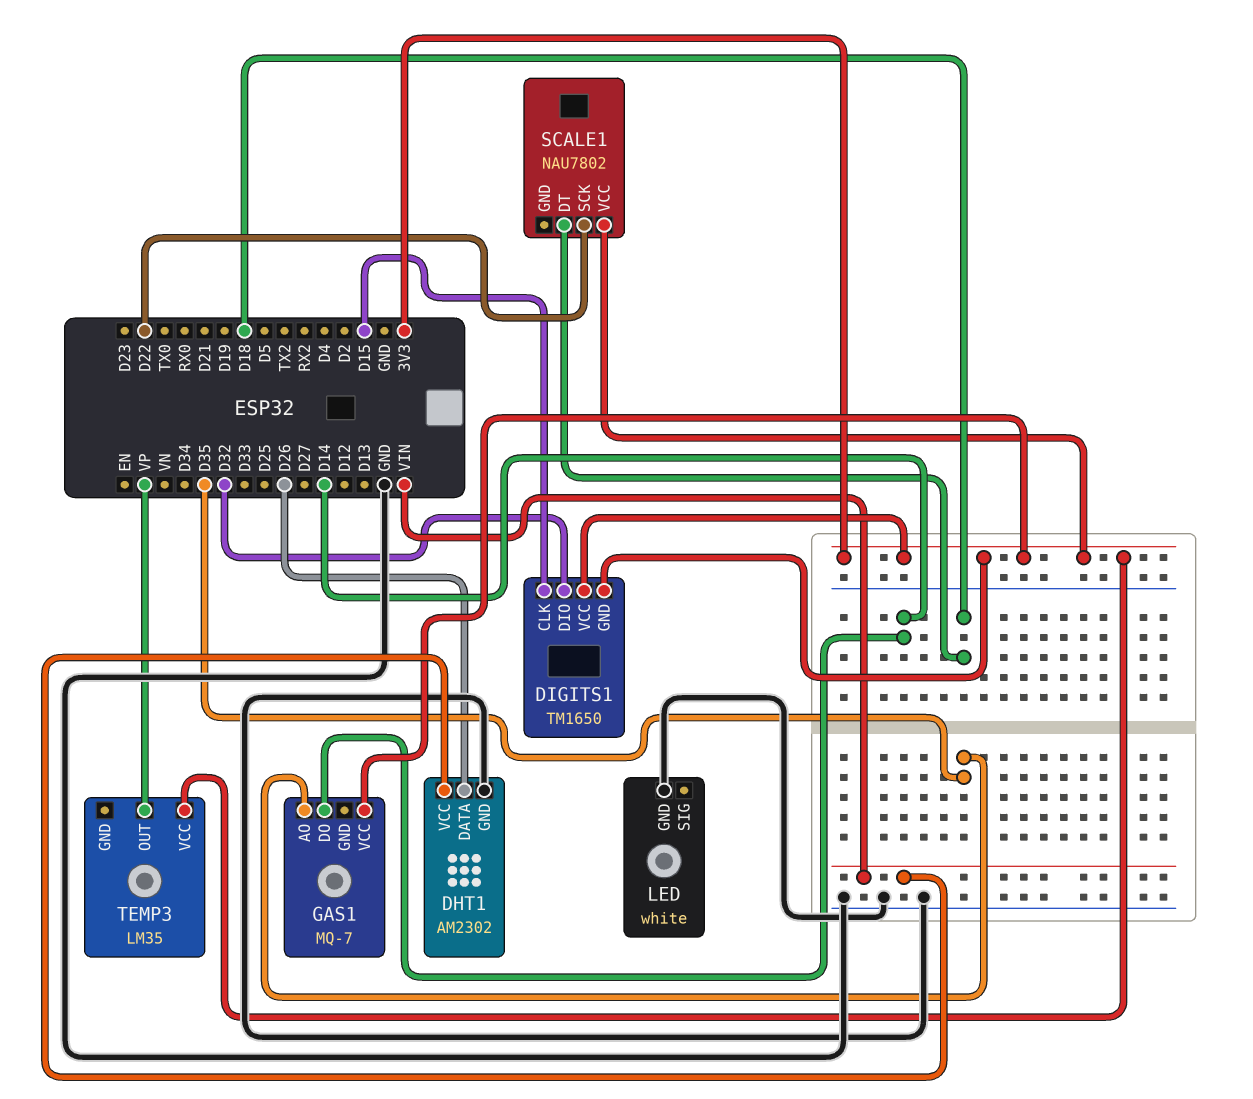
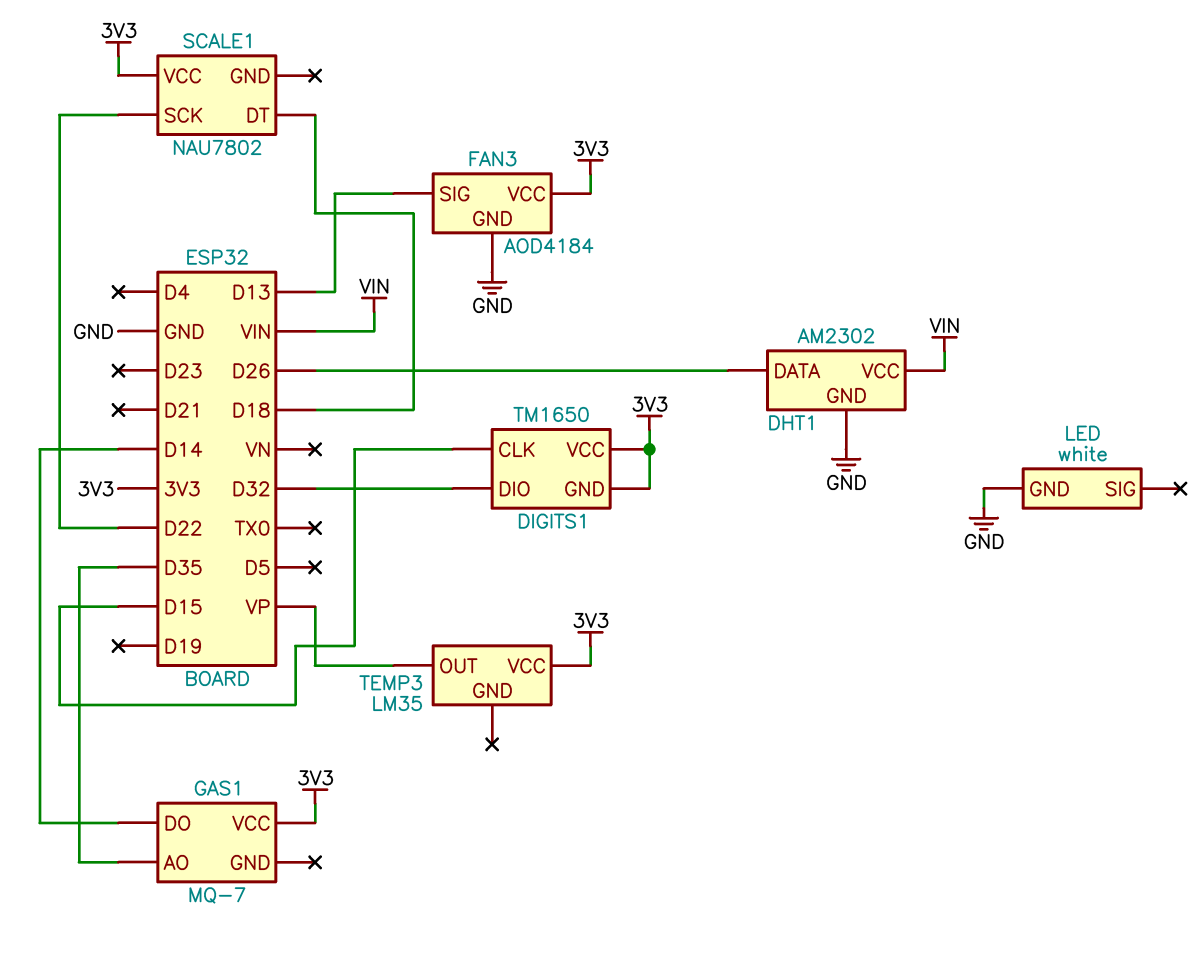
FAN3: none -> AOD4184
FAN3 pin GND: none -> GND
FAN3 pin SIG: none -> D13
FAN3 pin VCC: none -> 3V3

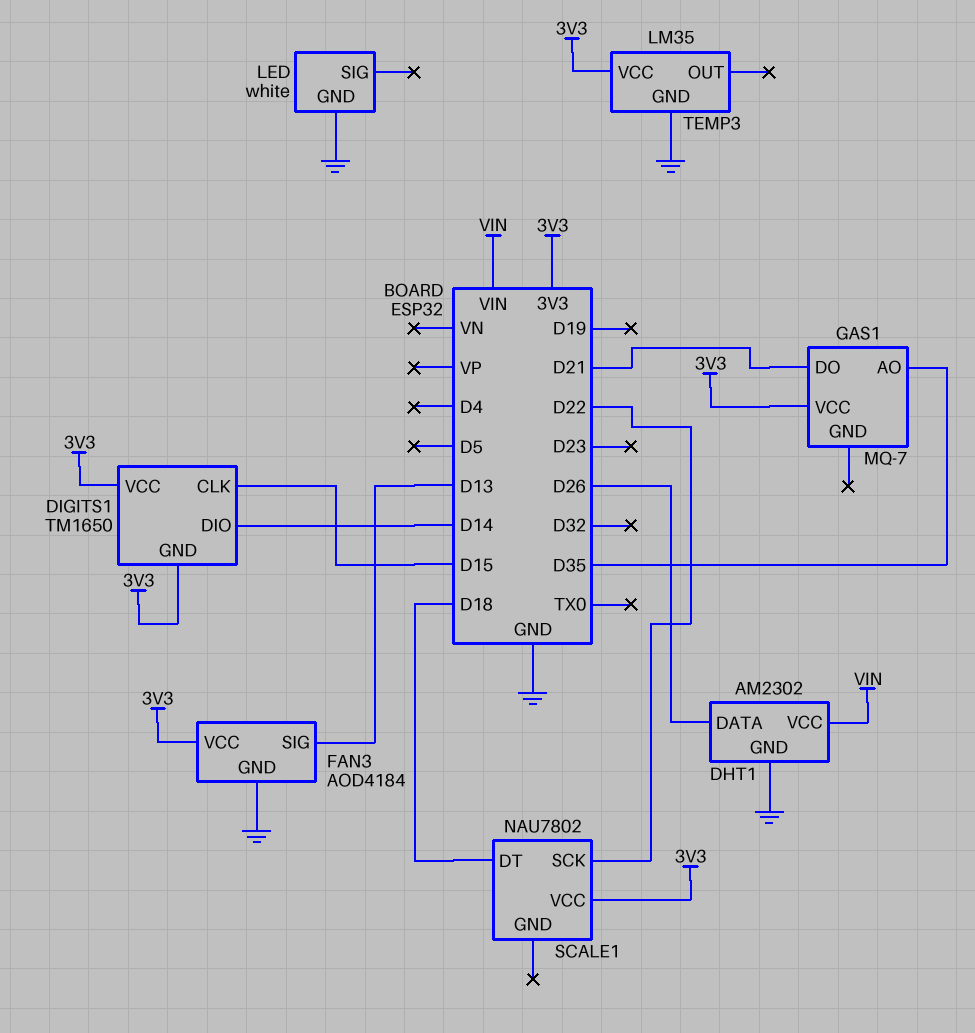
DIGITS1 pin DIO: D32 -> D14
GAS1 pin DO: D14 -> D21
TEMP3 pin GND: none -> GND
TEMP3 pin OUT: VP -> none

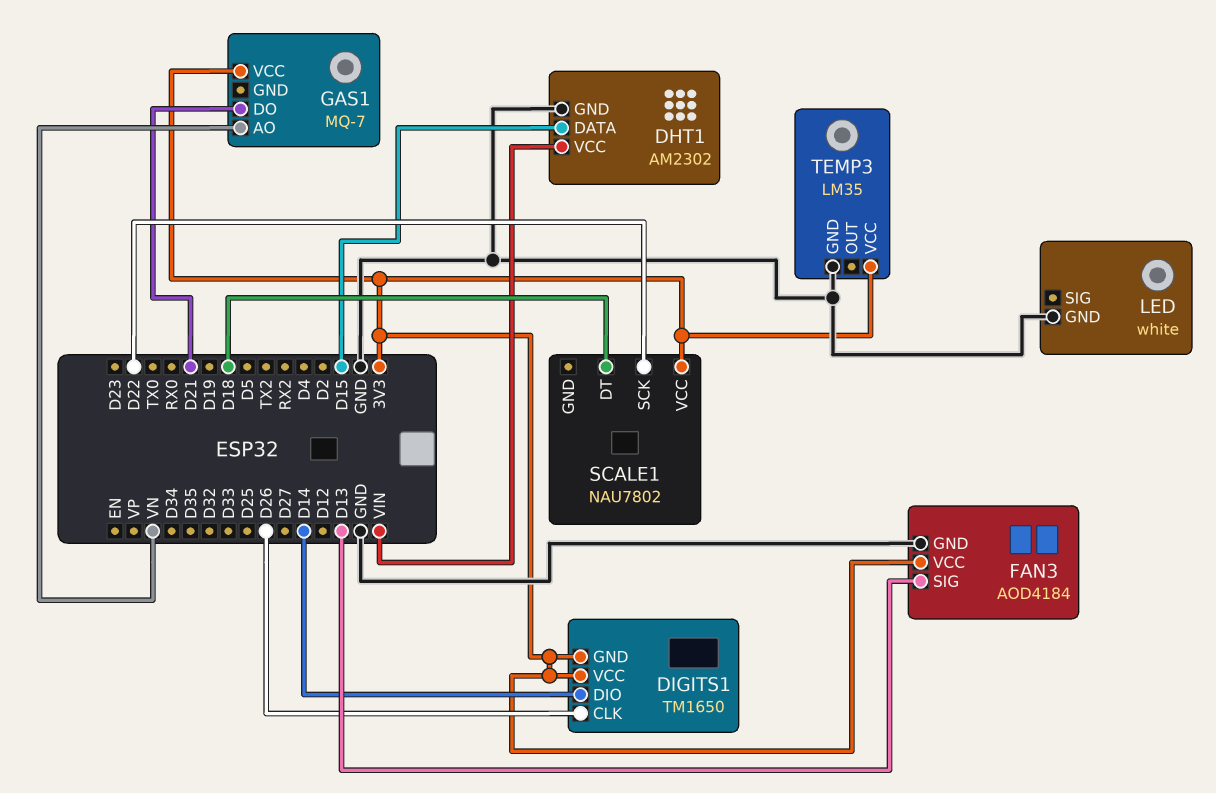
DHT1 pin DATA: D26 -> D15
DIGITS1 pin CLK: D15 -> D26
GAS1 pin AO: D35 -> VN

